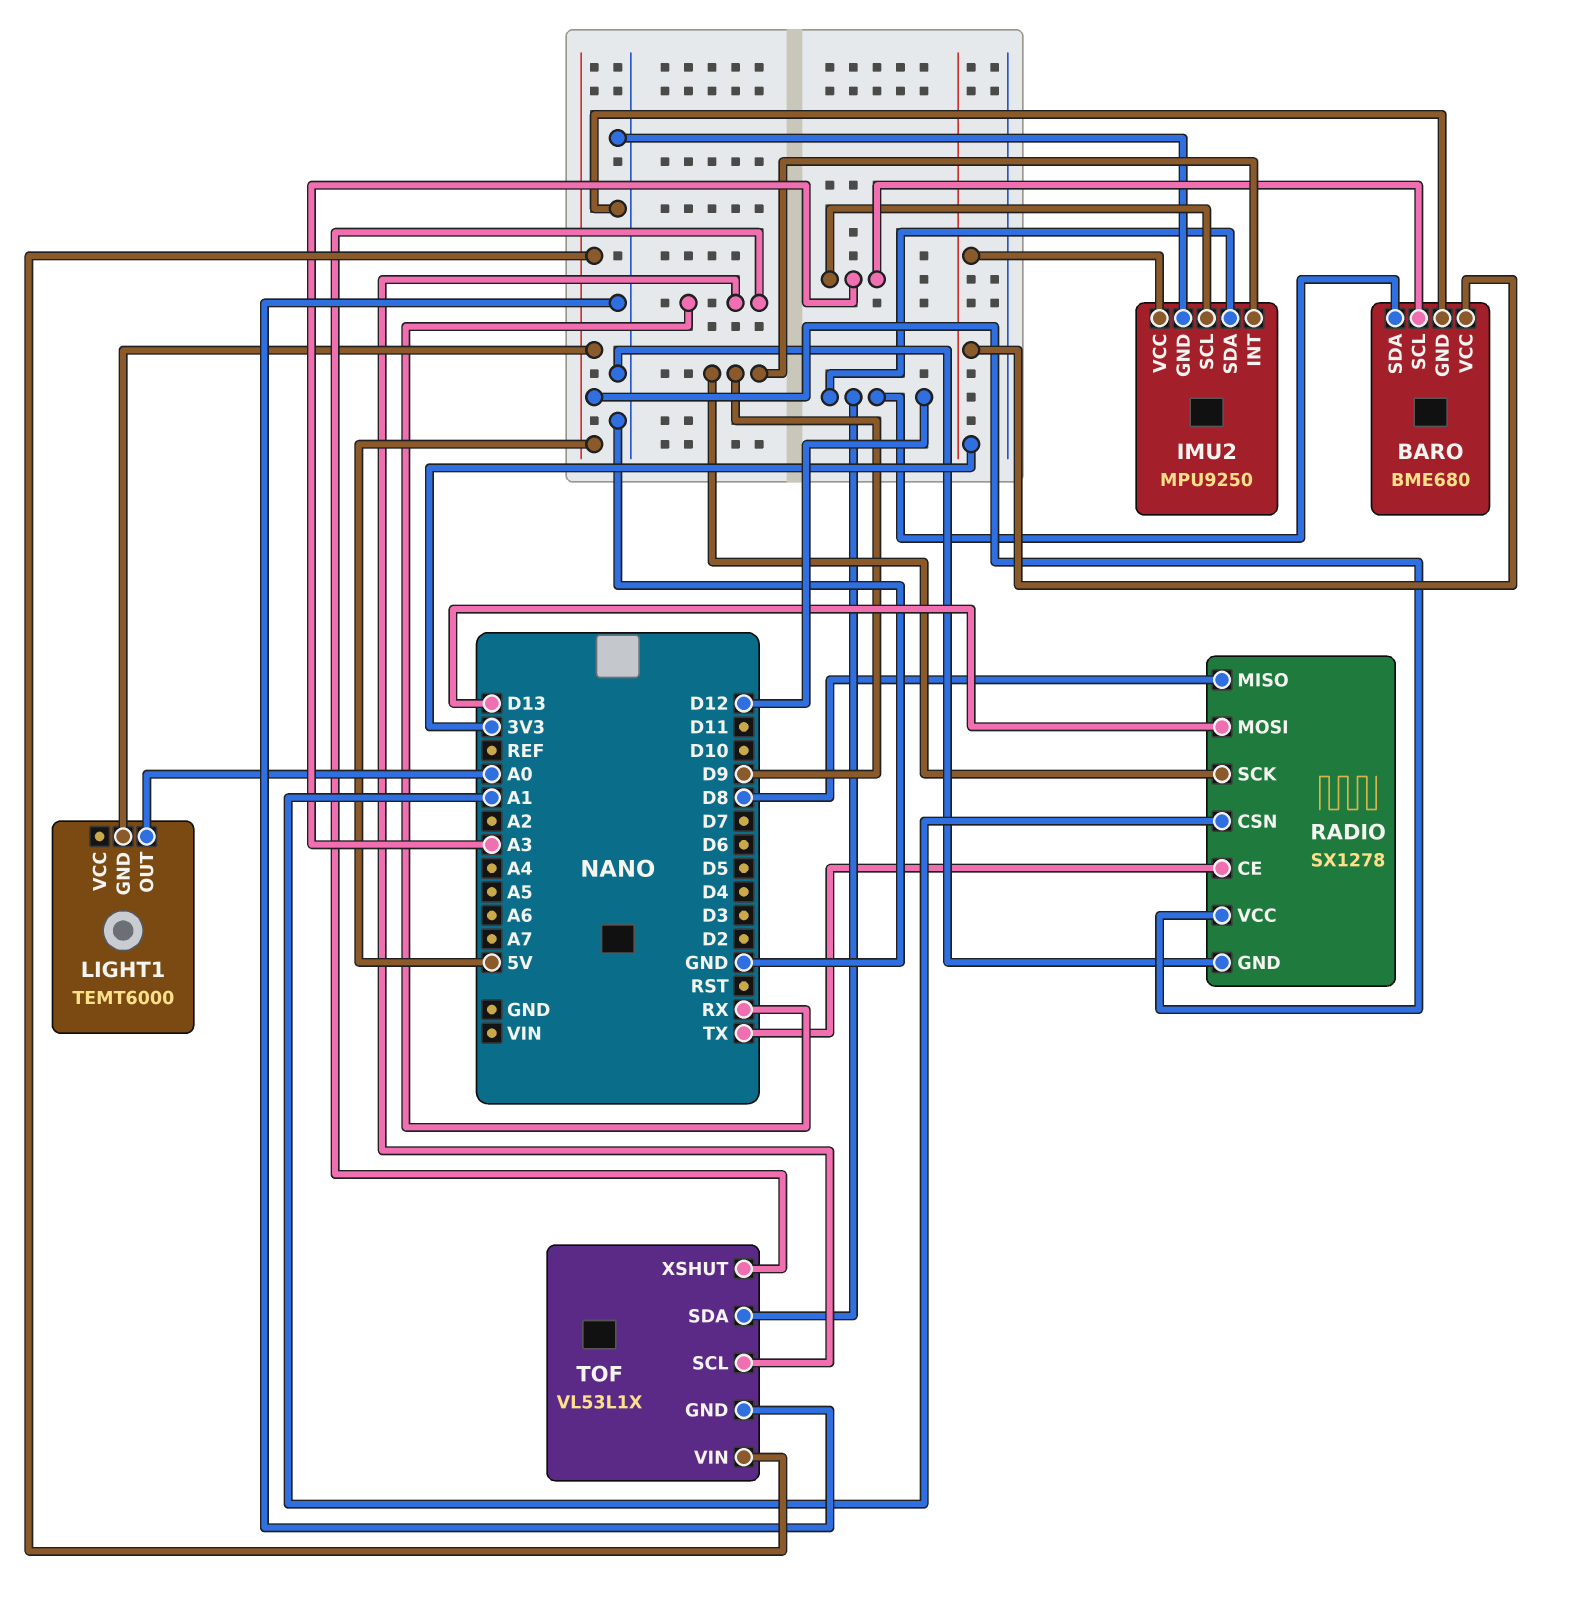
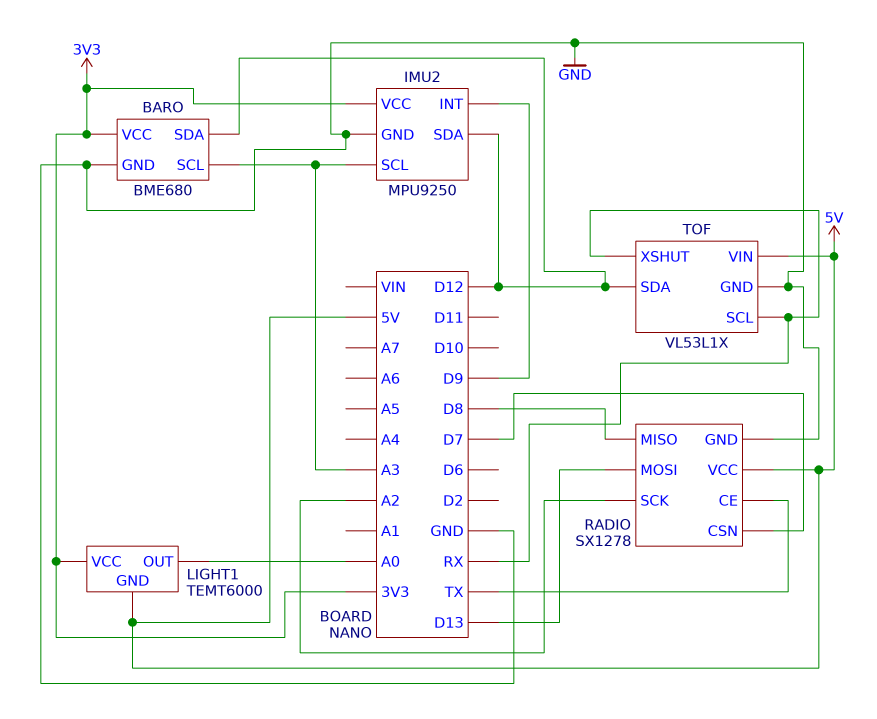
LIGHT1 pin VCC: none -> 3V3
RADIO pin CSN: A1 -> D7
RADIO pin SCK: D9 -> A2

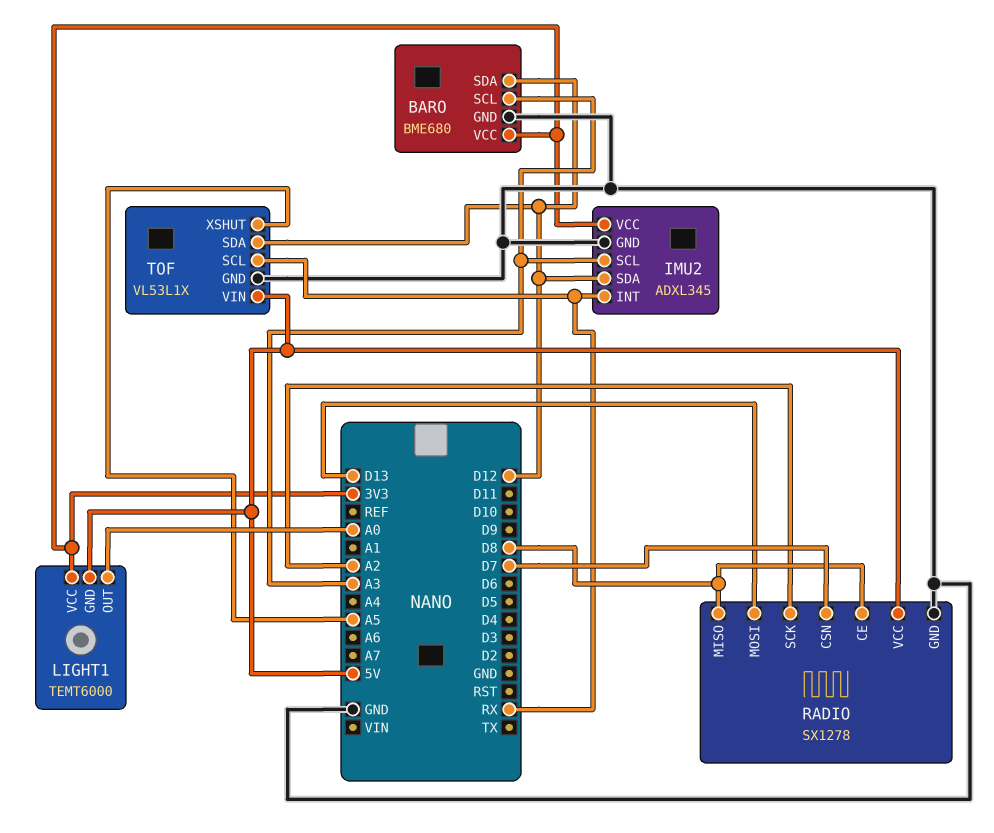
IMU2: MPU9250 -> ADXL345
IMU2 pin INT: D9 -> RX
RADIO pin CE: TX -> D8
TOF pin XSHUT: RX -> A5

